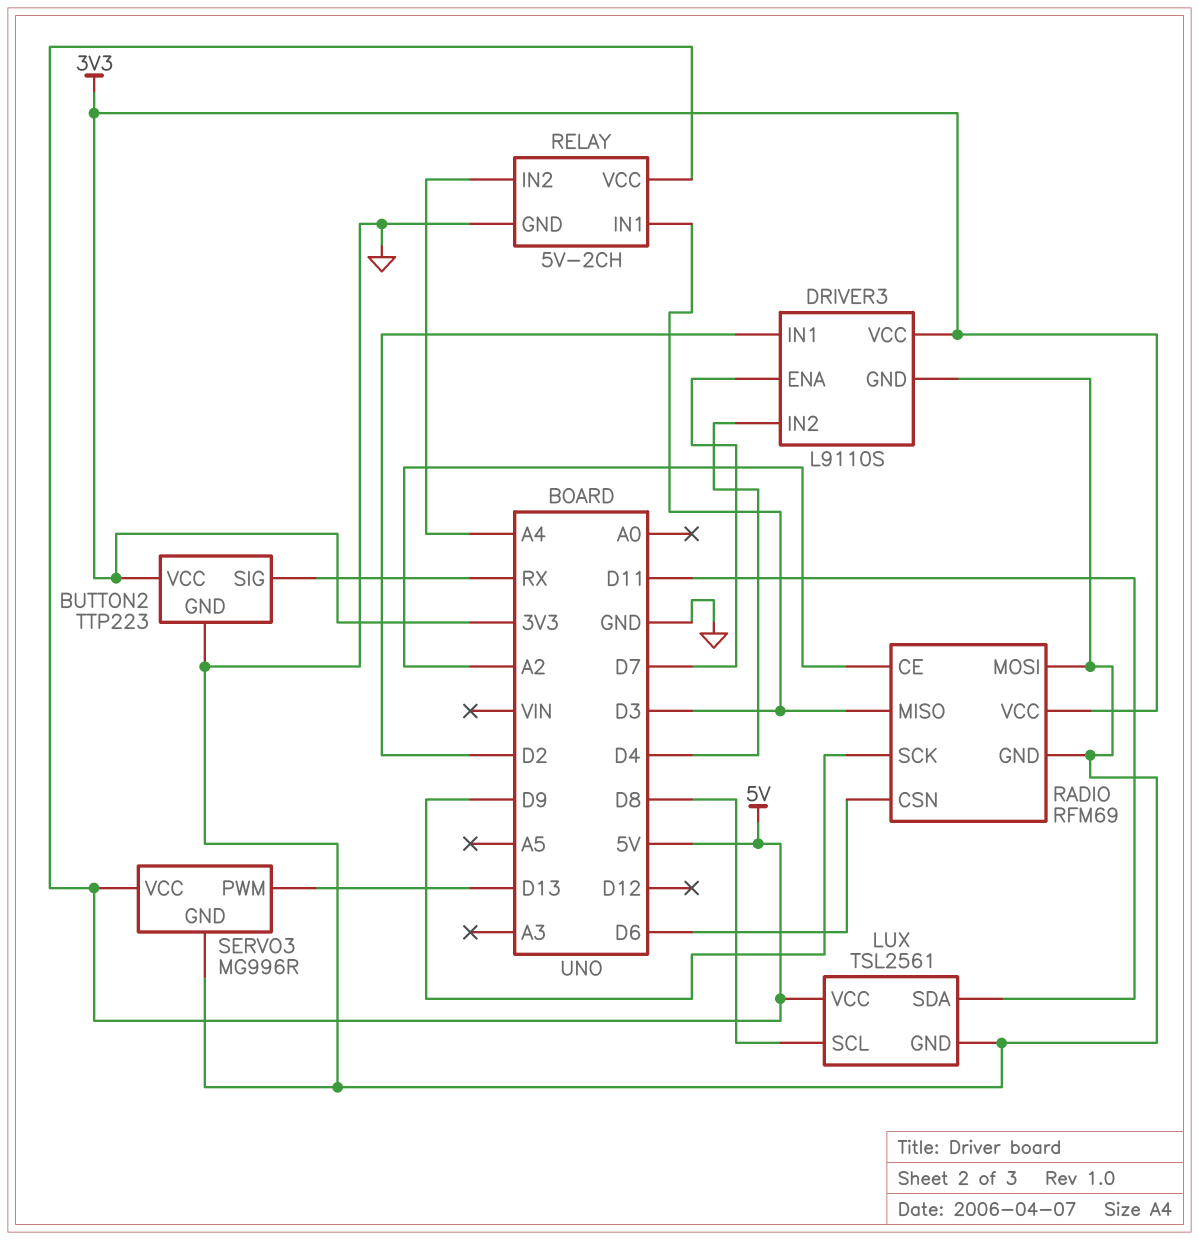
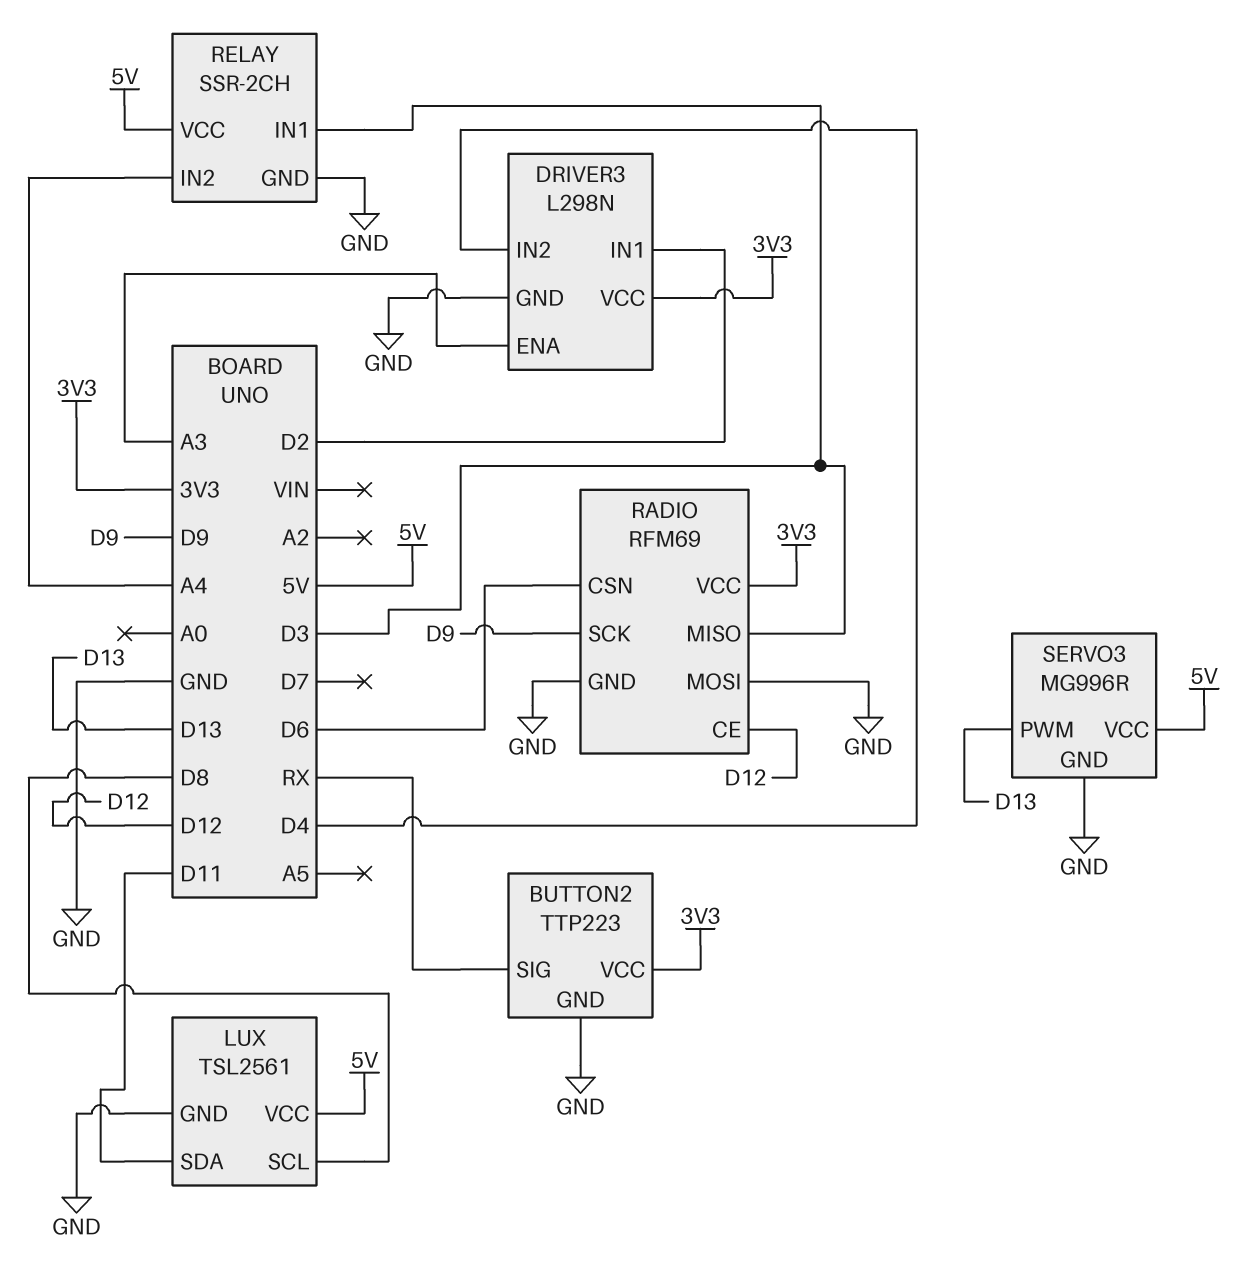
DRIVER3: L9110S -> L298N
DRIVER3 pin ENA: D7 -> A3
RADIO pin CE: A2 -> D12
RELAY: 5V-2CH -> SSR-2CH

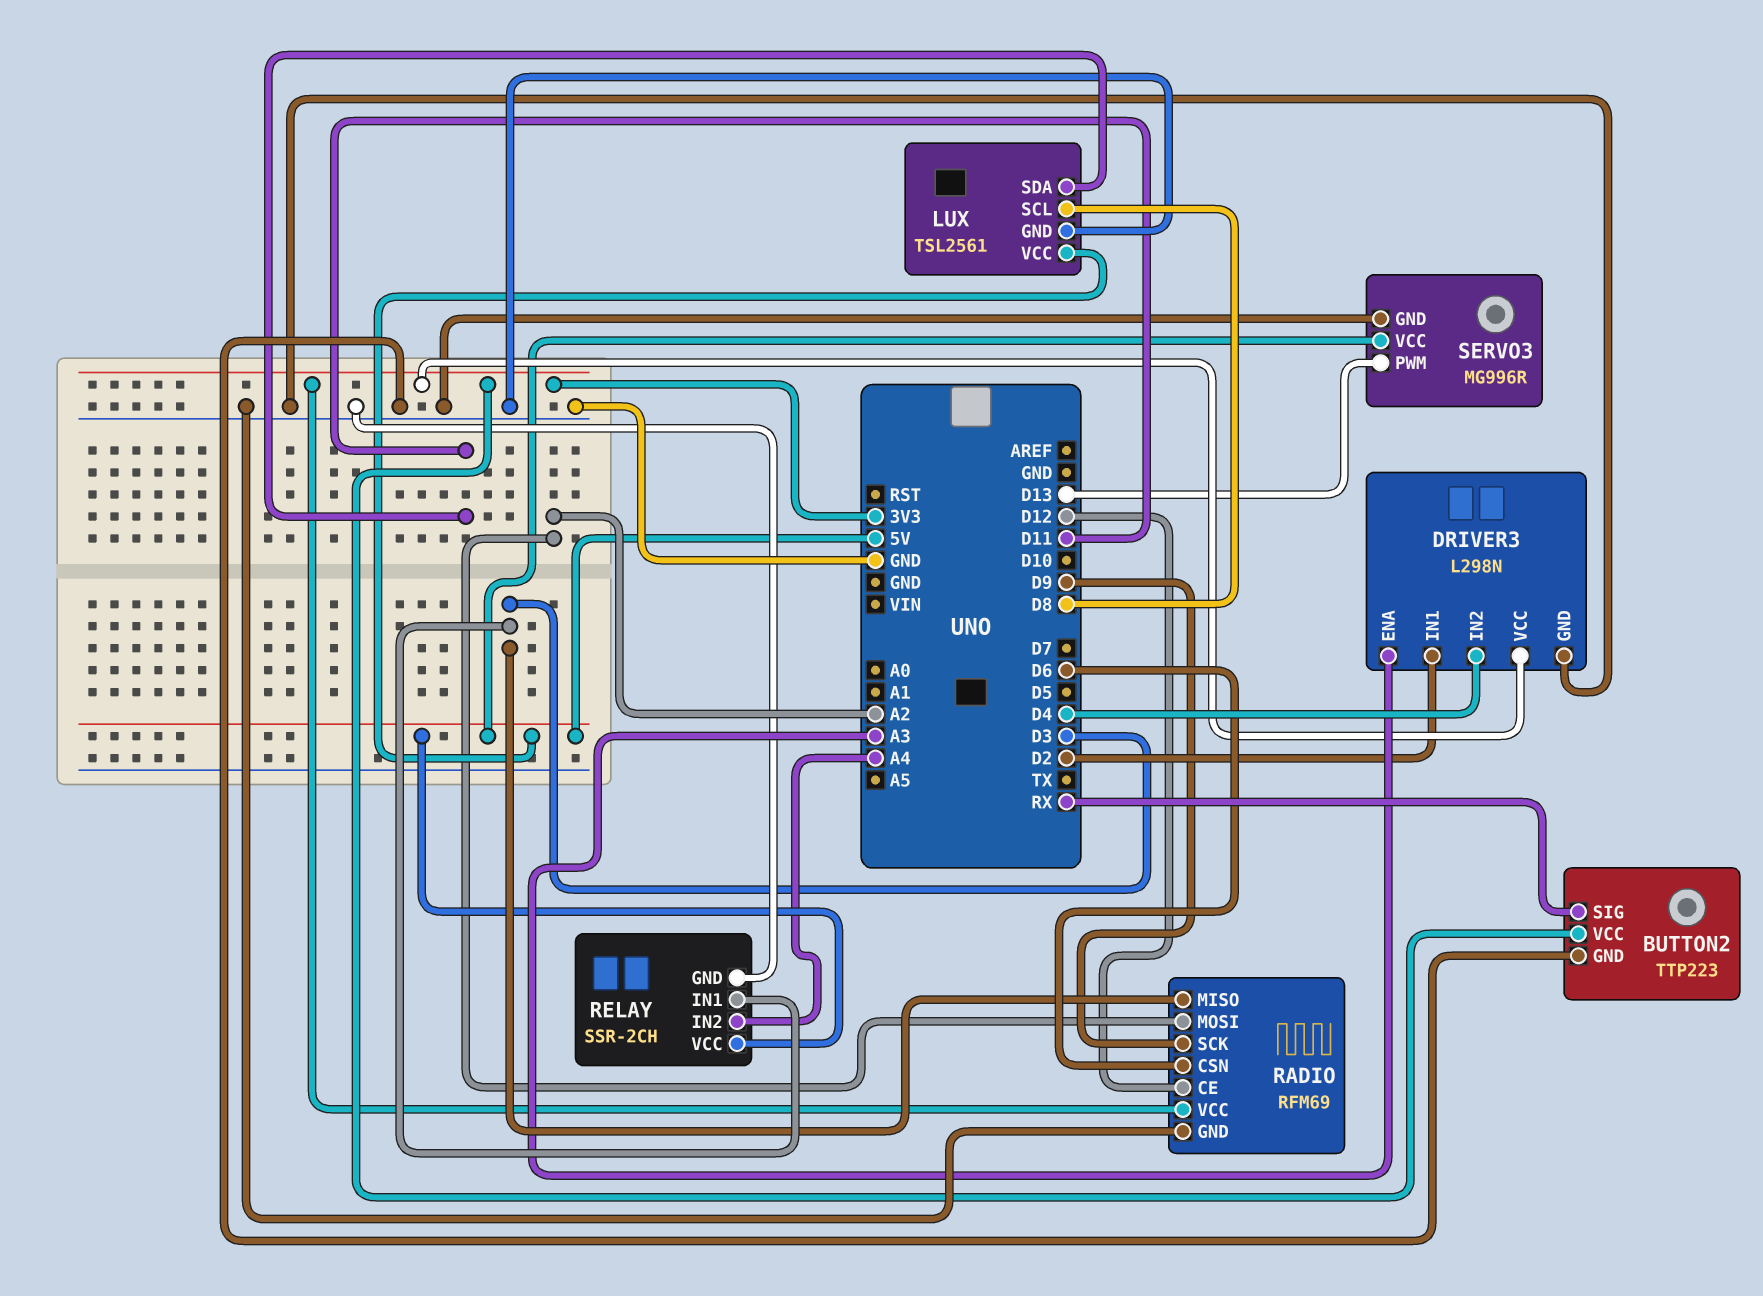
RADIO pin MOSI: GND -> A2

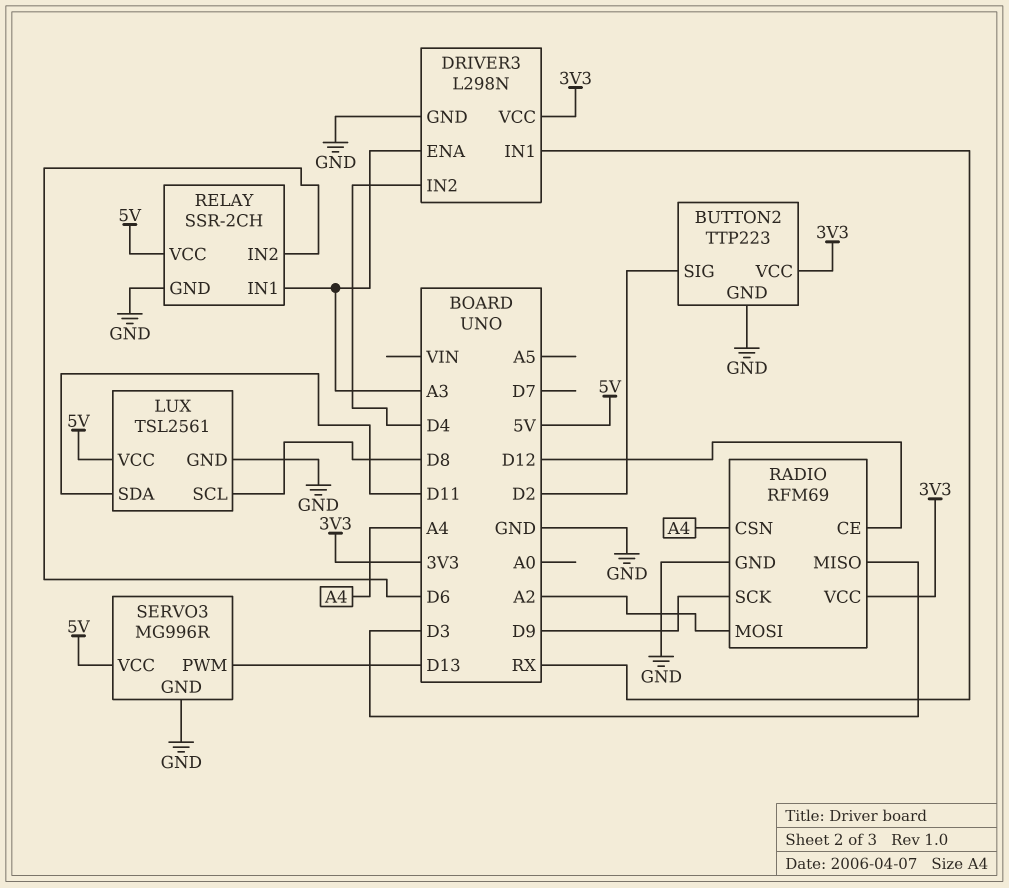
BUTTON2 pin SIG: RX -> D2
DRIVER3 pin IN1: D2 -> RX
RADIO pin CSN: D6 -> A4
RELAY pin IN1: D3 -> A3
RELAY pin IN2: A4 -> D6

